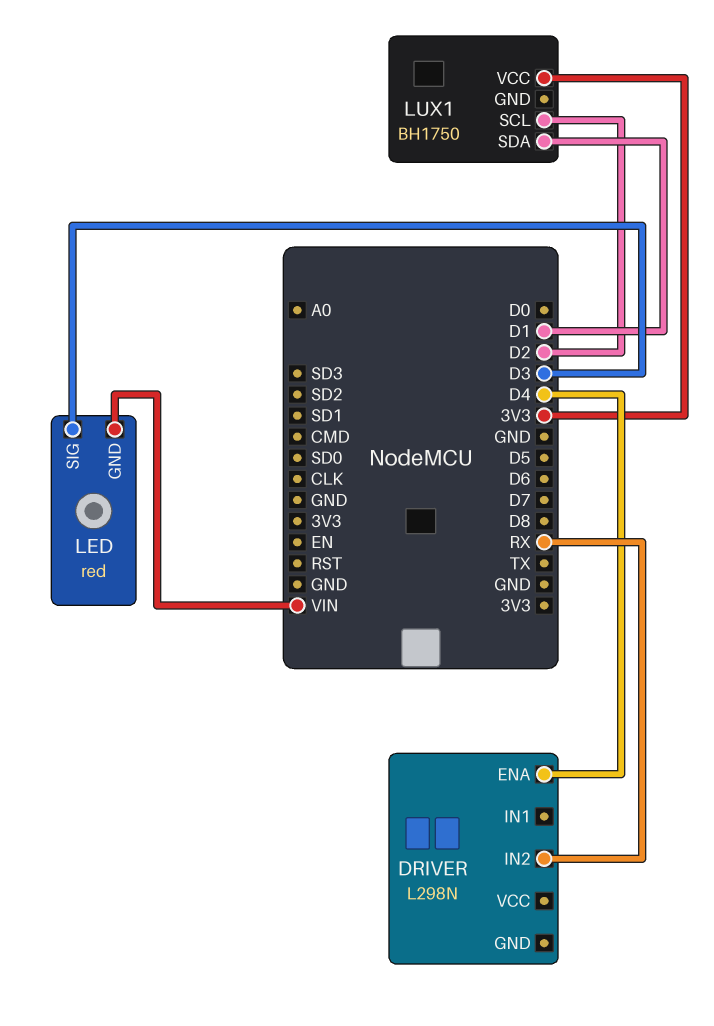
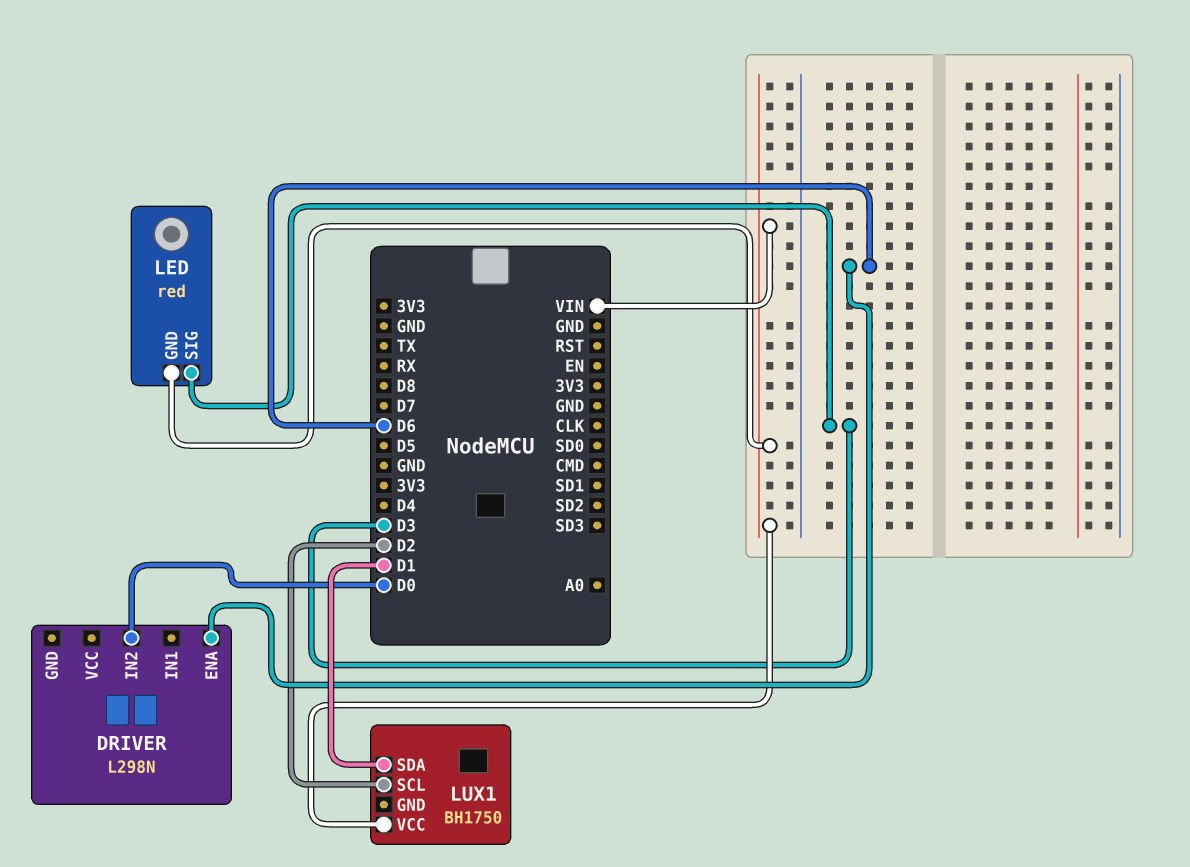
DRIVER pin ENA: D4 -> D6
DRIVER pin IN2: RX -> D0
LUX1 pin VCC: 3V3 -> VIN

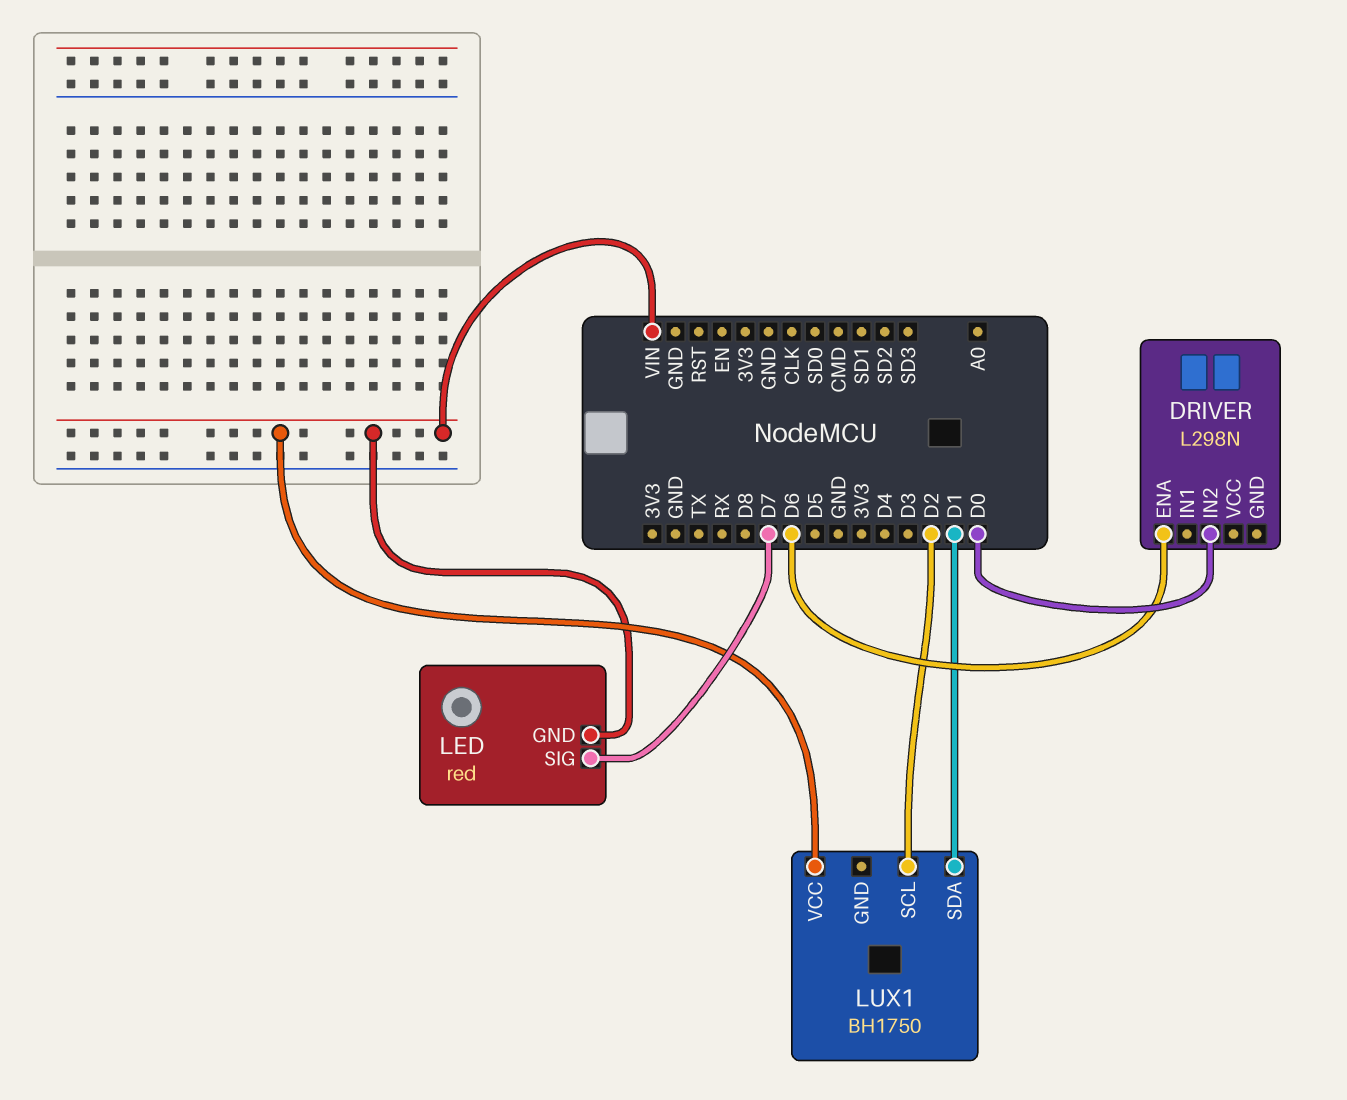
LED pin SIG: D3 -> D7

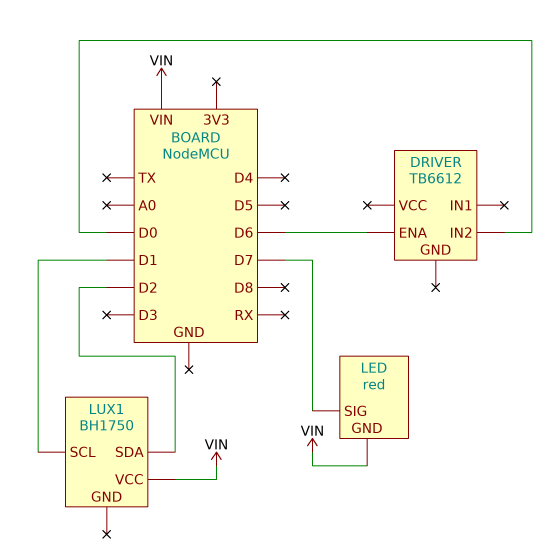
DRIVER: L298N -> TB6612
LUX1 pin SCL: D2 -> D1
LUX1 pin SDA: D1 -> D2

